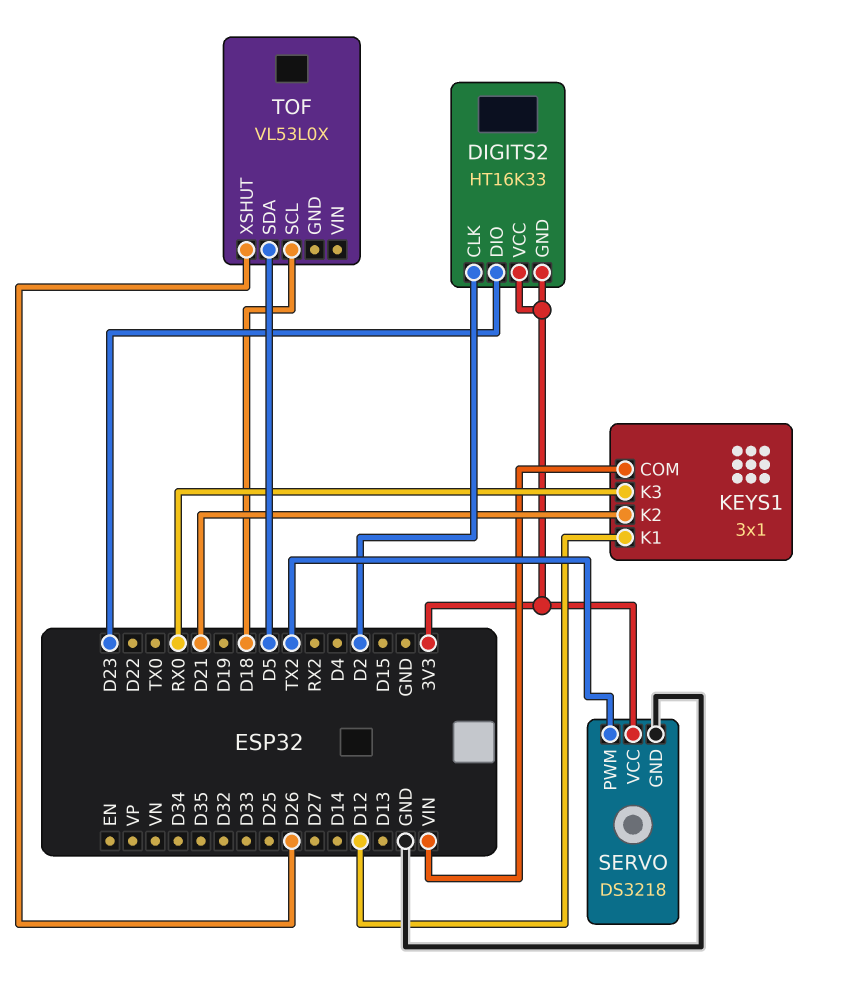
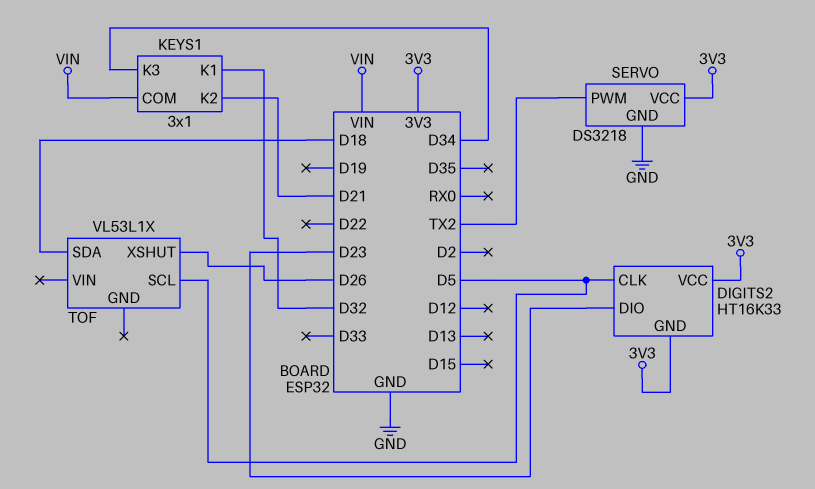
DIGITS2 pin CLK: D2 -> D5
KEYS1 pin K1: D12 -> D32
KEYS1 pin K3: RX0 -> D34
TOF: VL53L0X -> VL53L1X
TOF pin SCL: D18 -> D5
TOF pin SDA: D5 -> D18

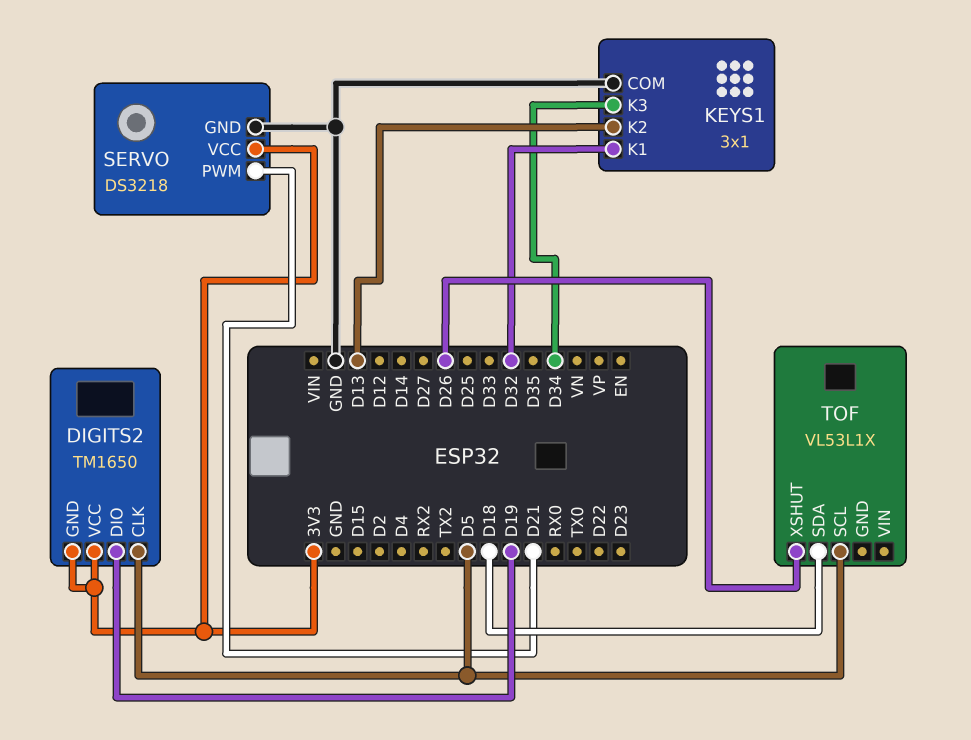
DIGITS2: HT16K33 -> TM1650
DIGITS2 pin DIO: D23 -> D19
KEYS1 pin COM: VIN -> GND
KEYS1 pin K2: D21 -> D13
SERVO pin PWM: TX2 -> D21

